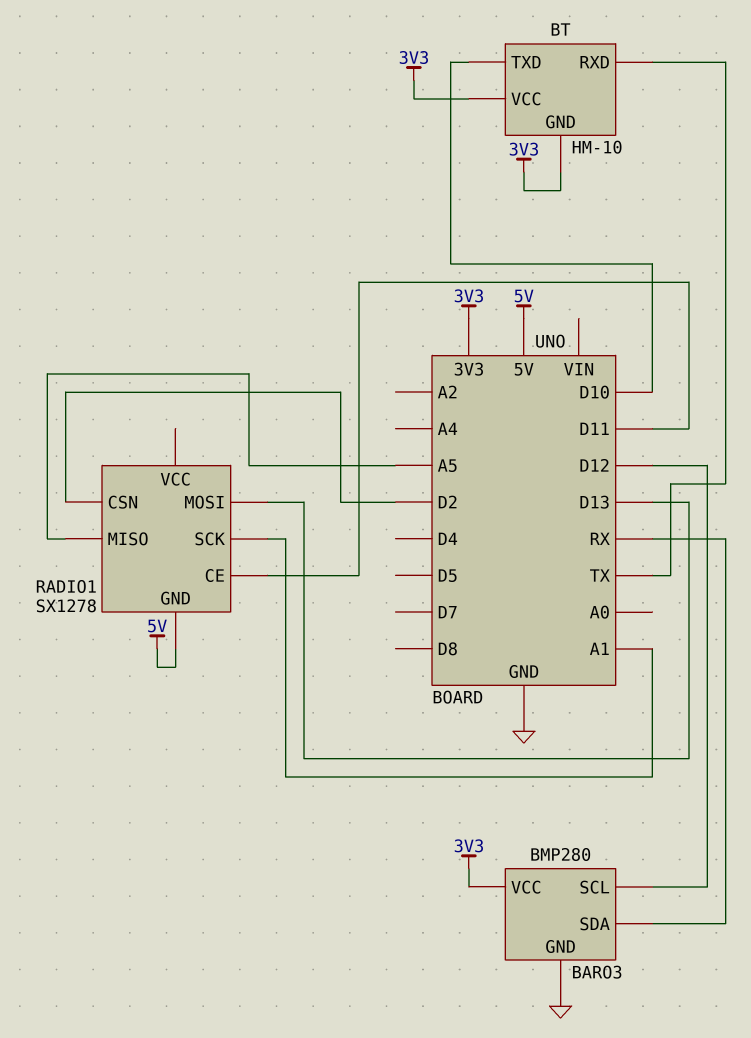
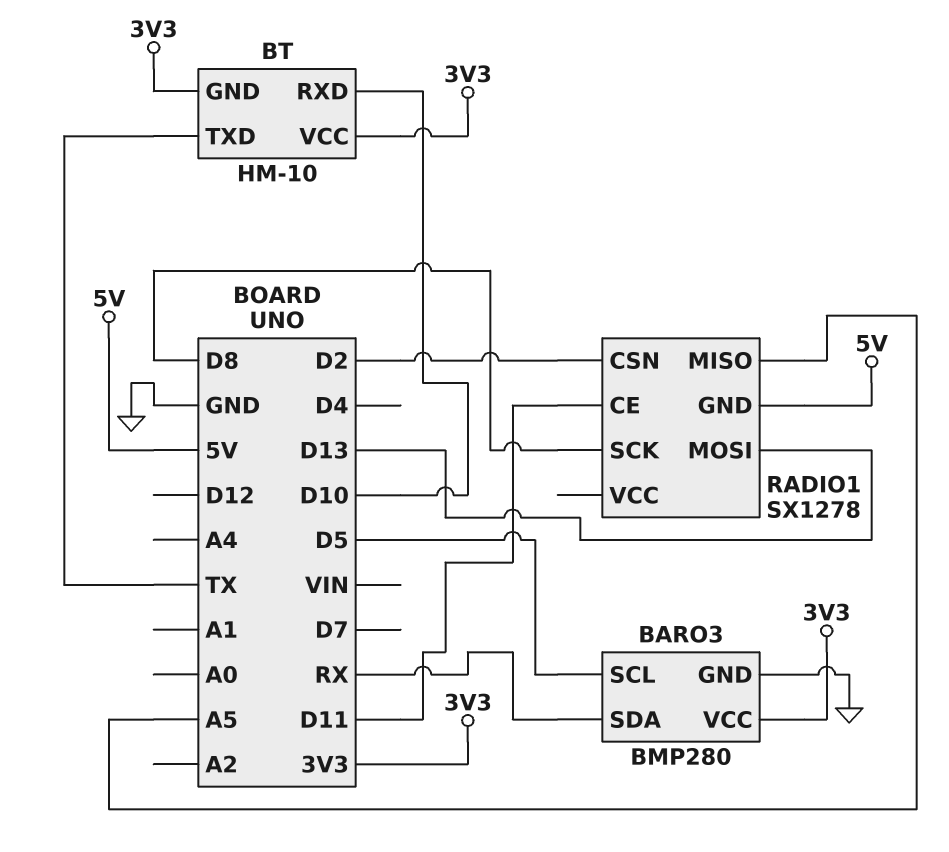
BARO3 pin SCL: D12 -> D5
BT pin RXD: TX -> D10
BT pin TXD: D10 -> TX
RADIO1 pin SCK: A1 -> D8

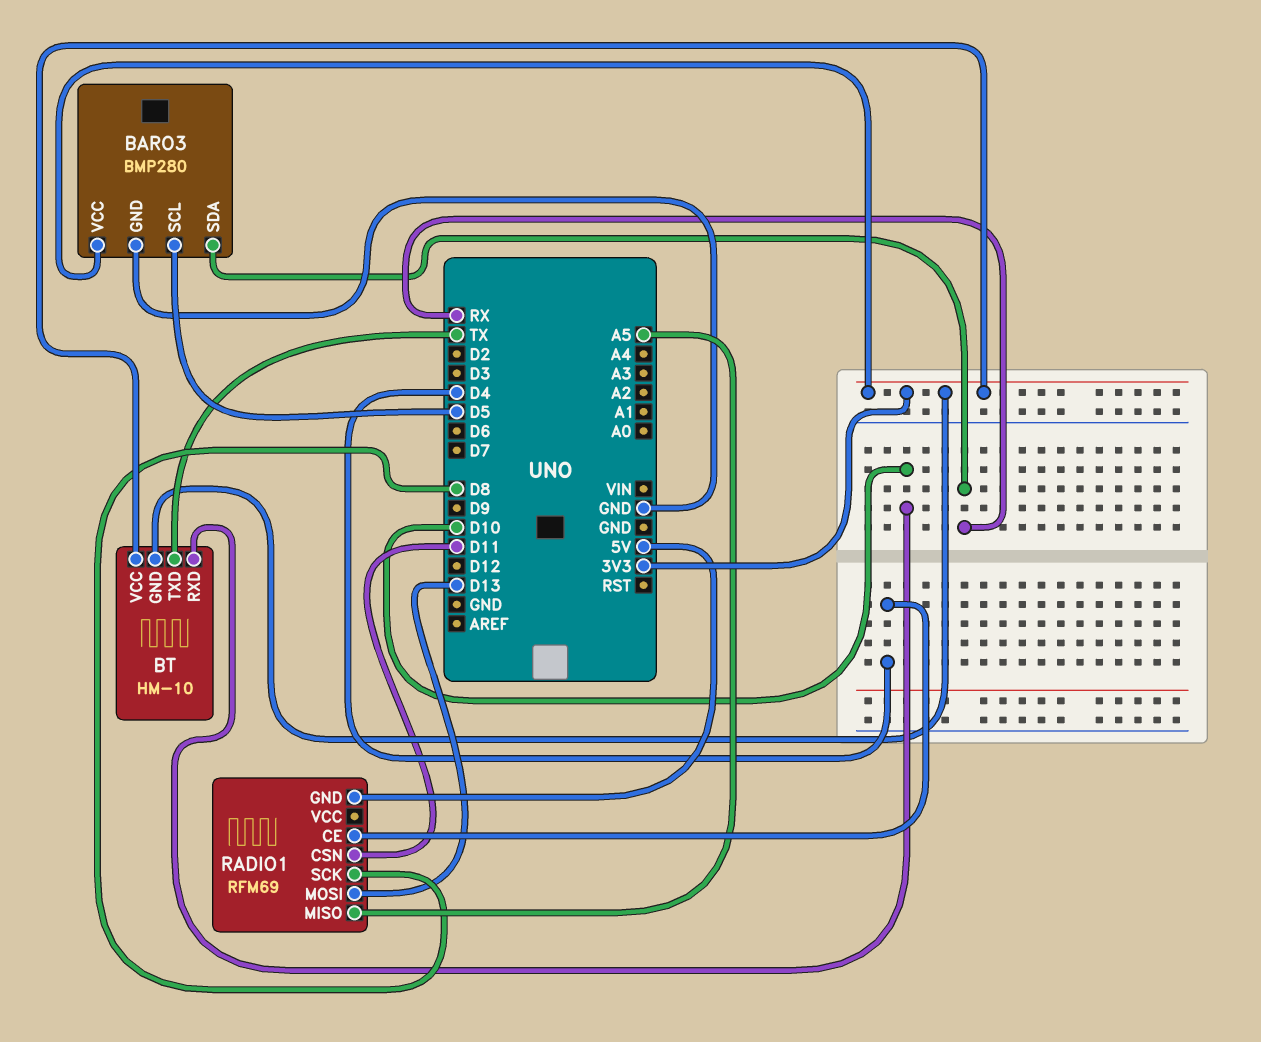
RADIO1: SX1278 -> RFM69
RADIO1 pin CE: D11 -> D4
RADIO1 pin CSN: D2 -> D11

